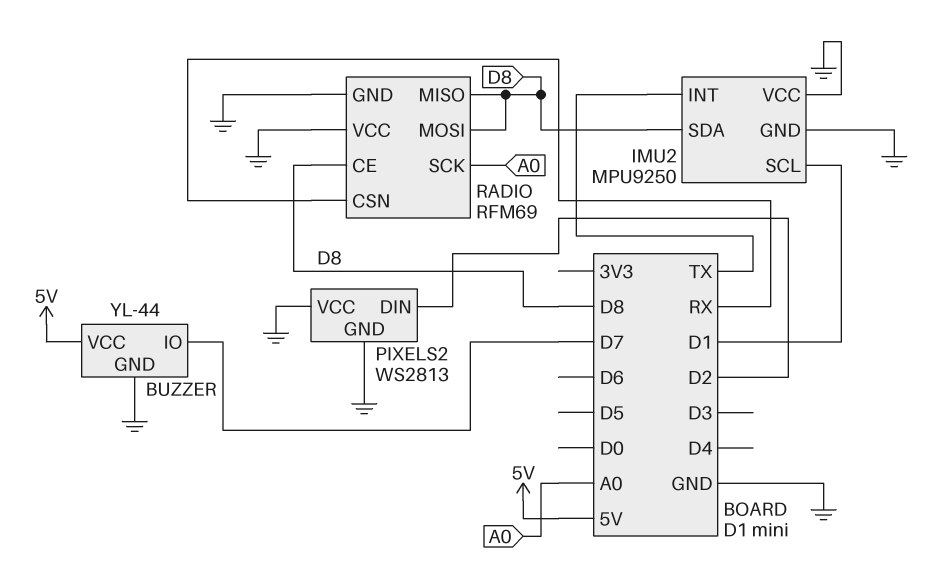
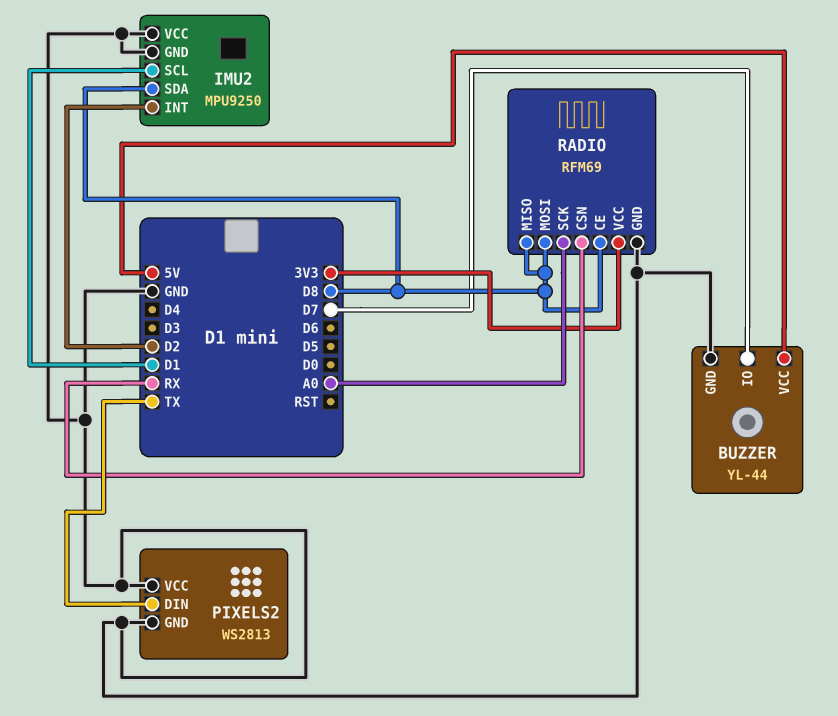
IMU2 pin INT: TX -> D2
PIXELS2 pin DIN: D2 -> TX
RADIO pin VCC: GND -> 3V3

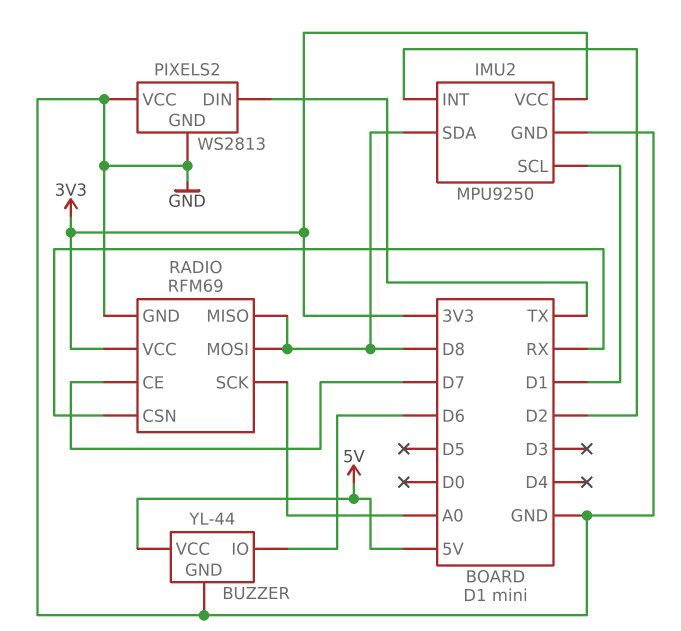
BUZZER pin IO: D7 -> D6
IMU2 pin VCC: GND -> 3V3
RADIO pin CE: D8 -> D7

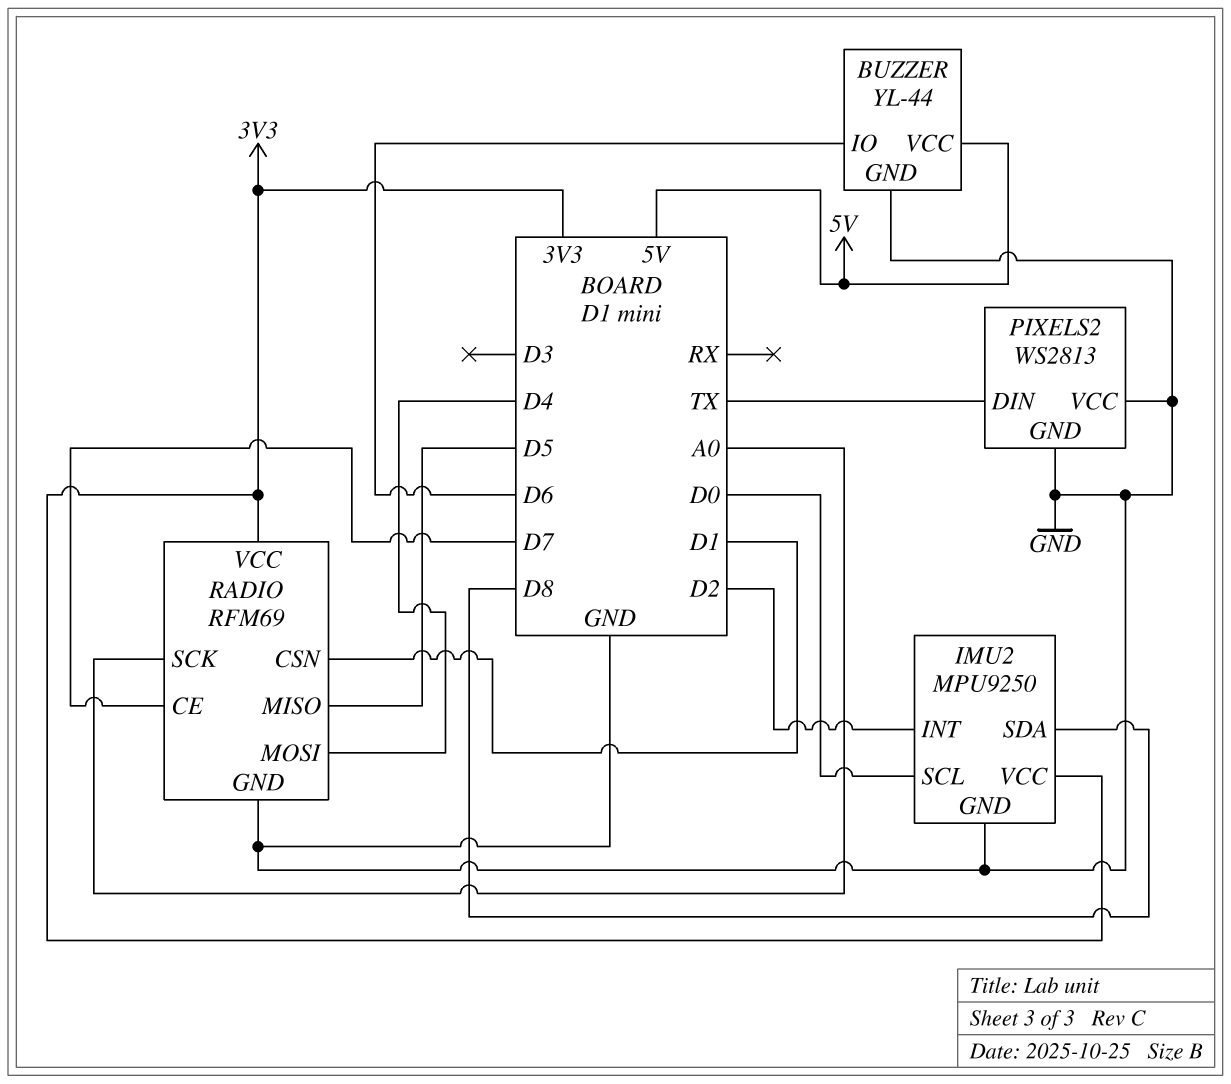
IMU2 pin SCL: D1 -> D0
RADIO pin CSN: RX -> D1
RADIO pin MISO: D8 -> D5
RADIO pin MOSI: D8 -> D4

